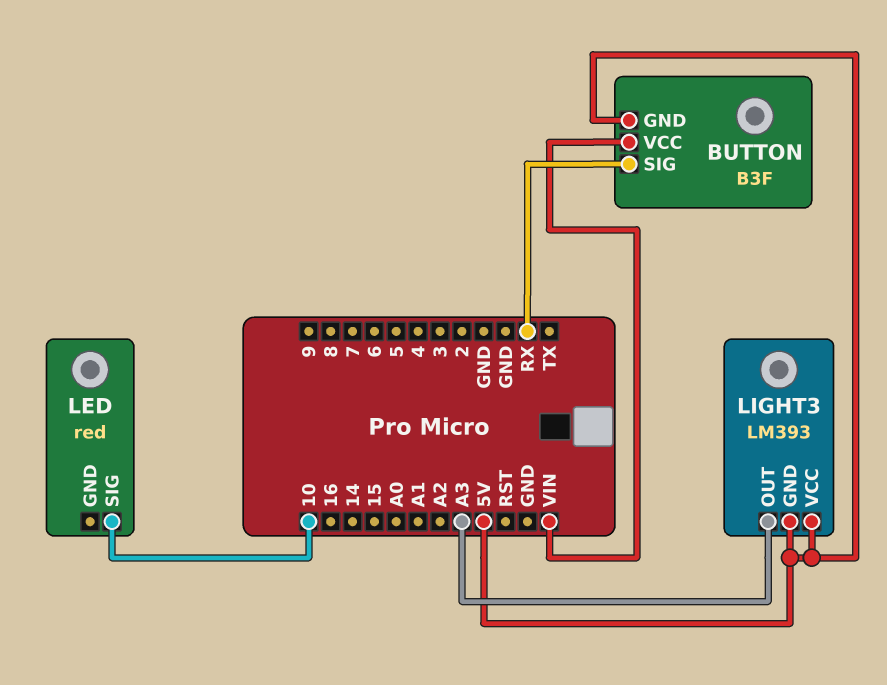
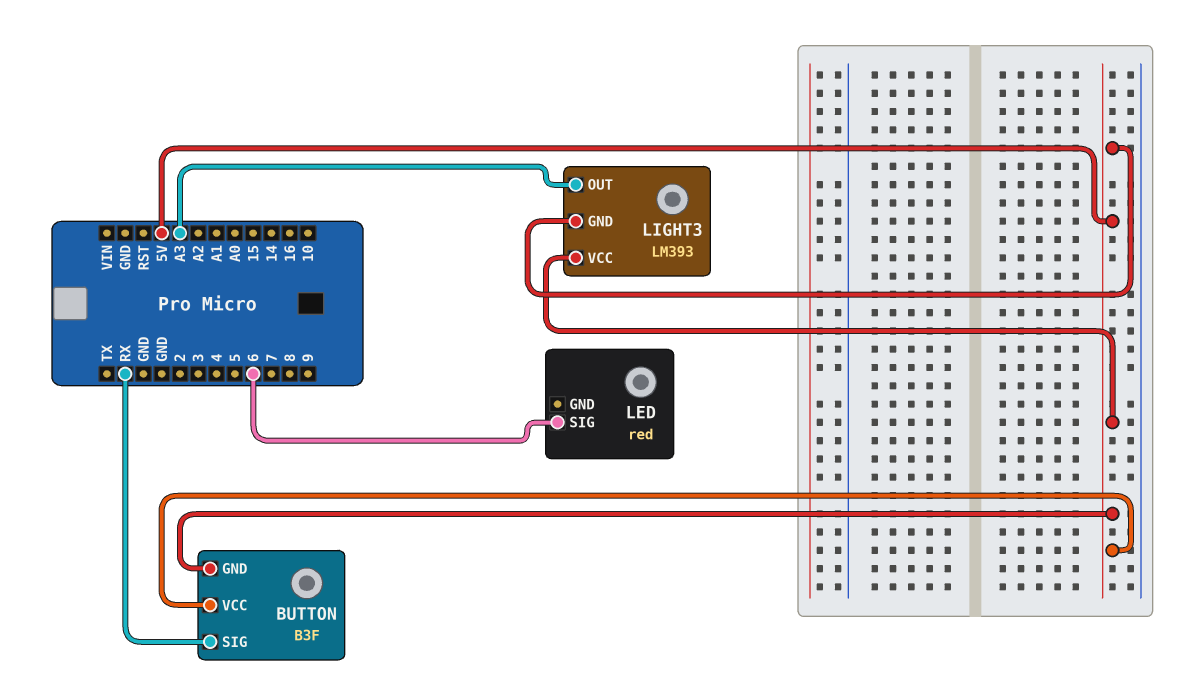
BUTTON pin VCC: VIN -> 5V
LED pin SIG: 10 -> 6

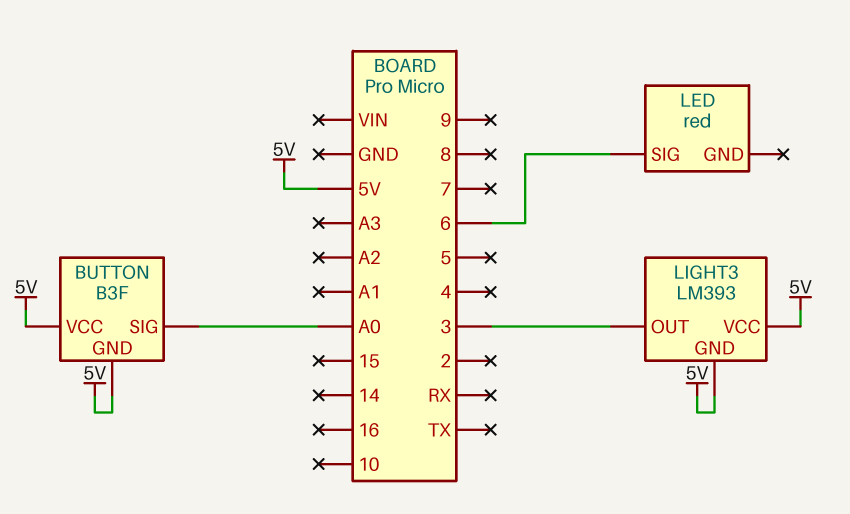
BUTTON pin SIG: RX -> A0
LIGHT3 pin OUT: A3 -> 3

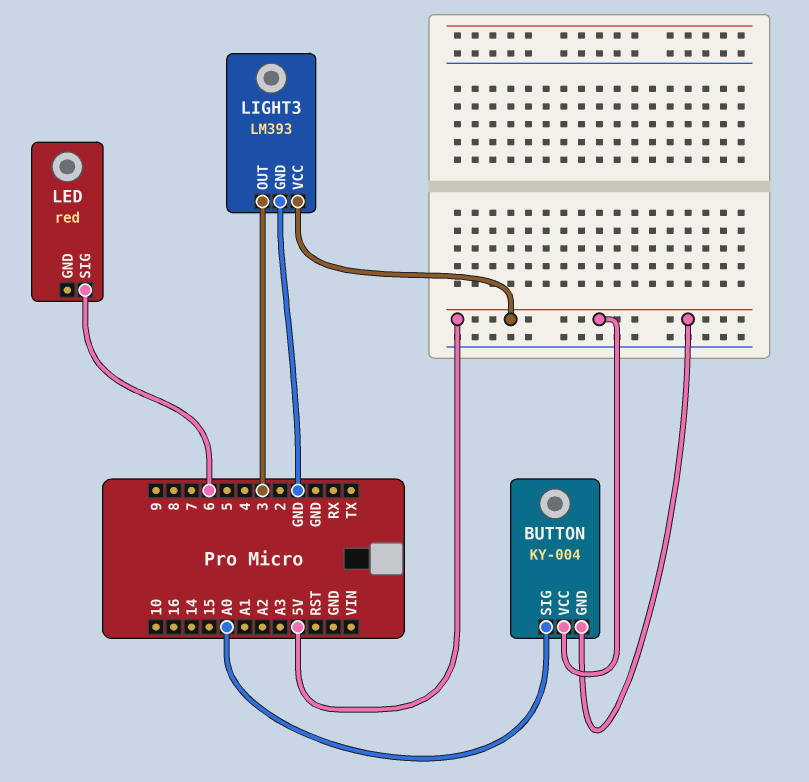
BUTTON: B3F -> KY-004
LIGHT3 pin GND: 5V -> GND

